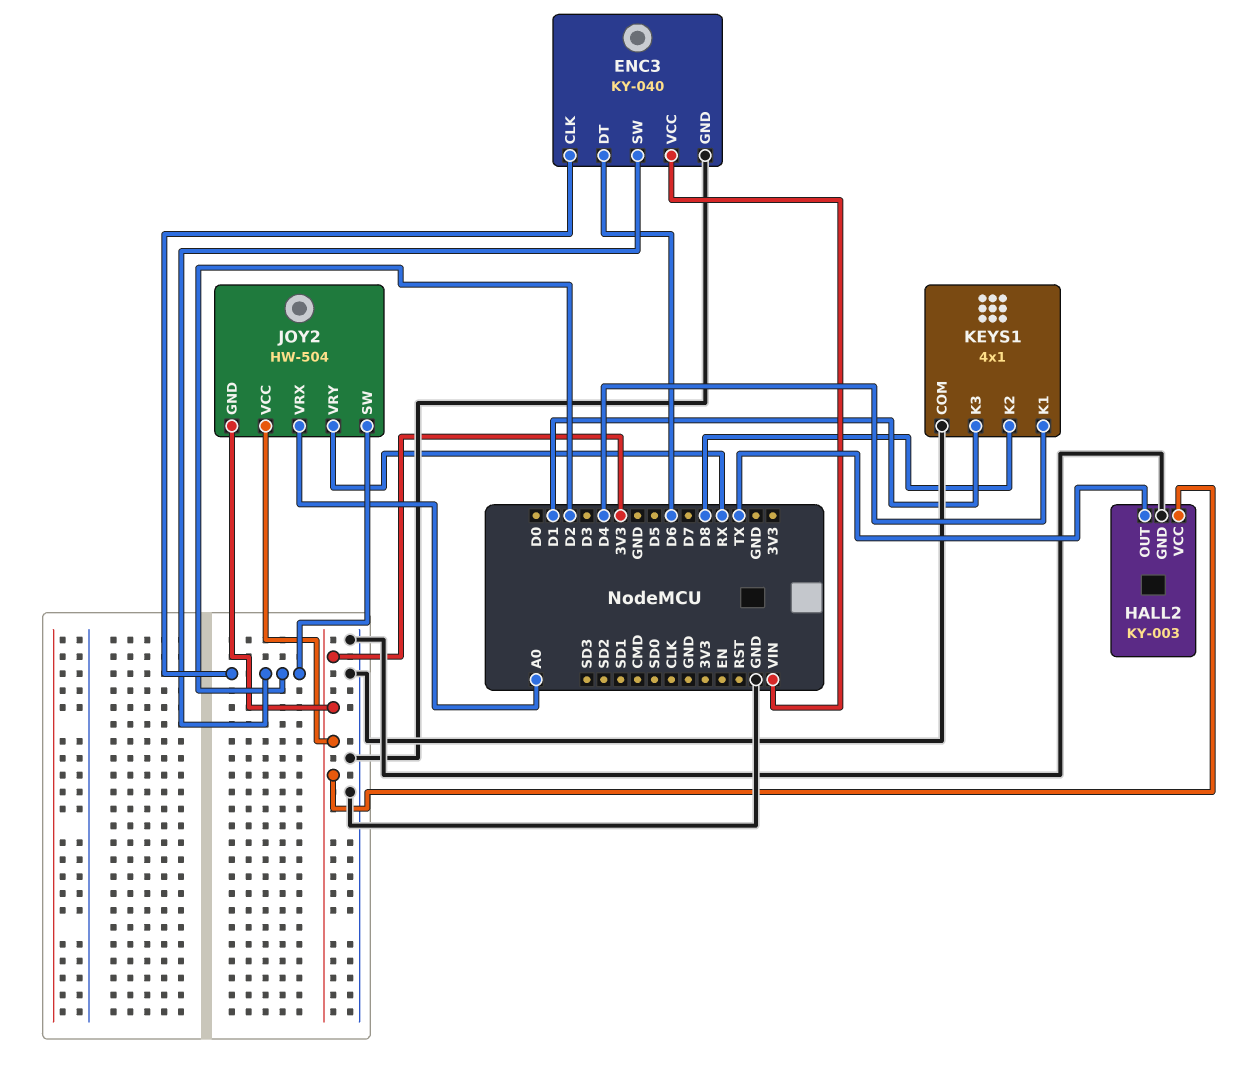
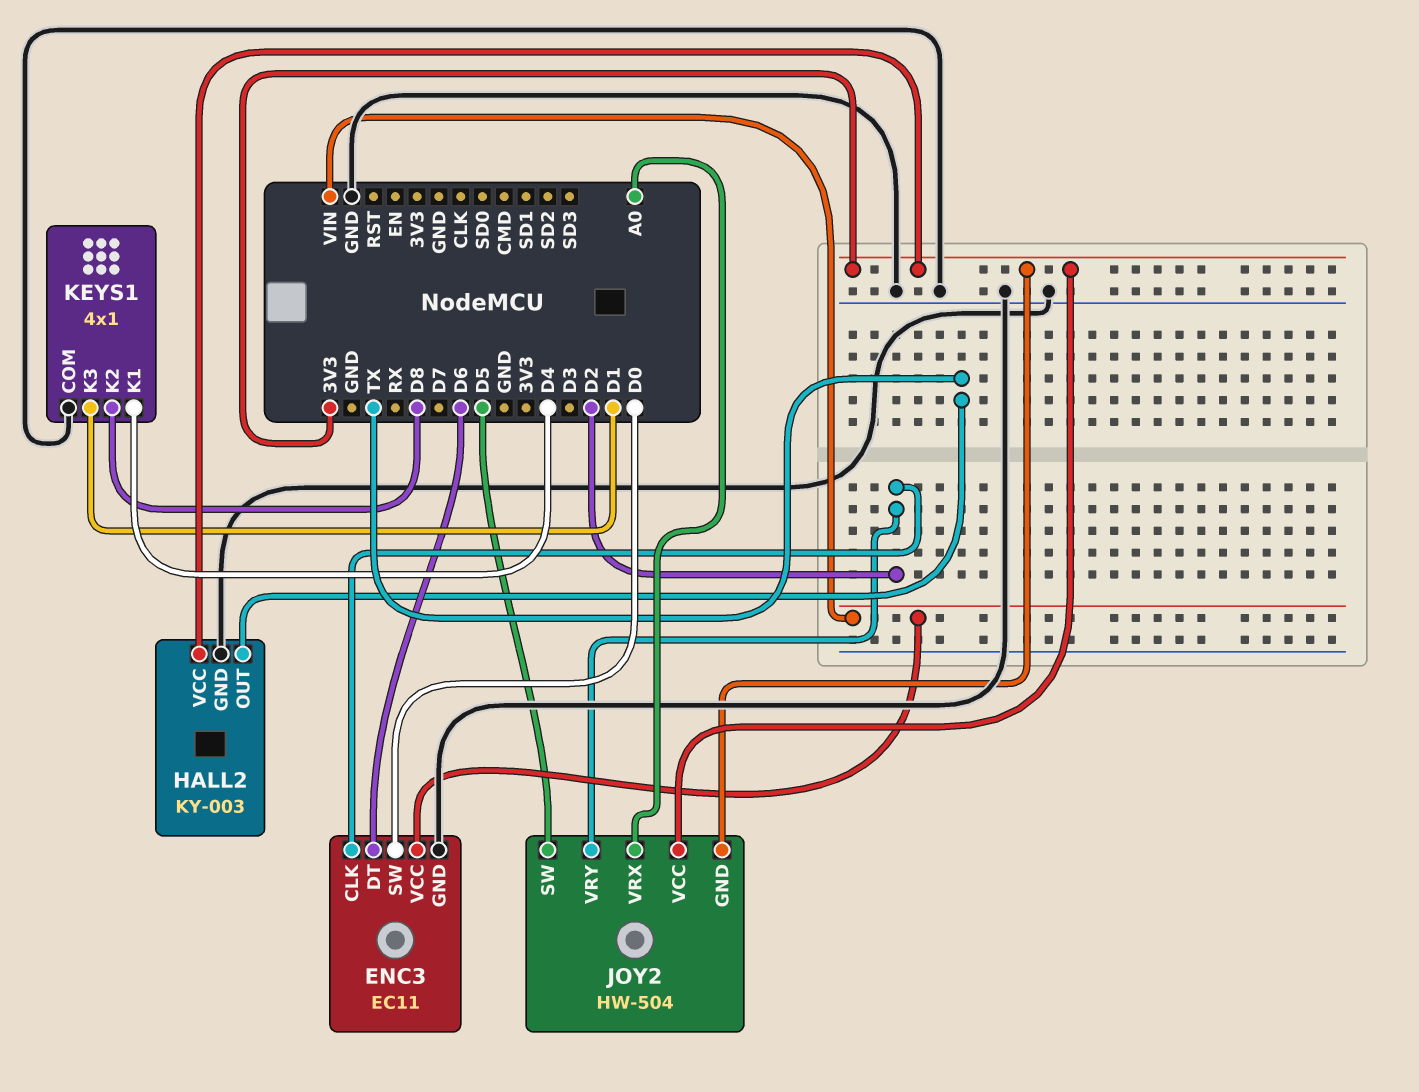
ENC3: KY-040 -> EC11
ENC3 pin SW: D2 -> D0
JOY2 pin SW: D2 -> D5
JOY2 pin VRY: RX -> D2

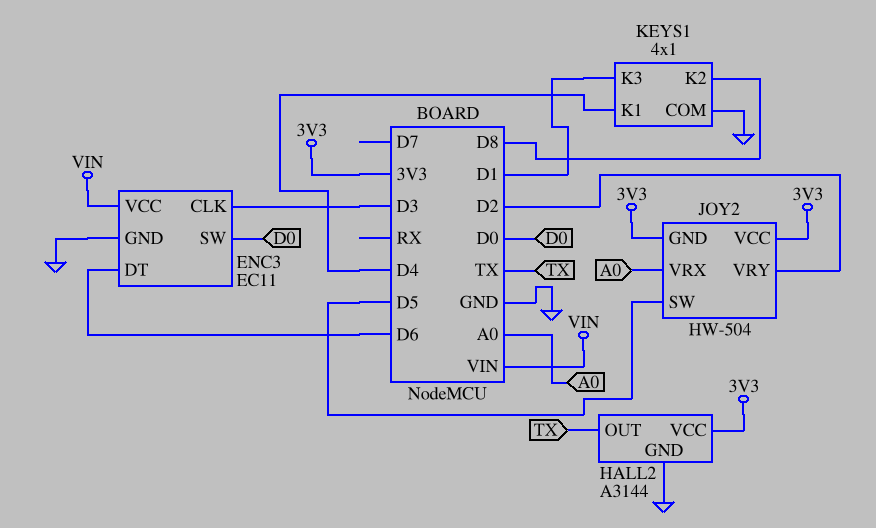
ENC3 pin CLK: D2 -> D3
HALL2: KY-003 -> A3144

